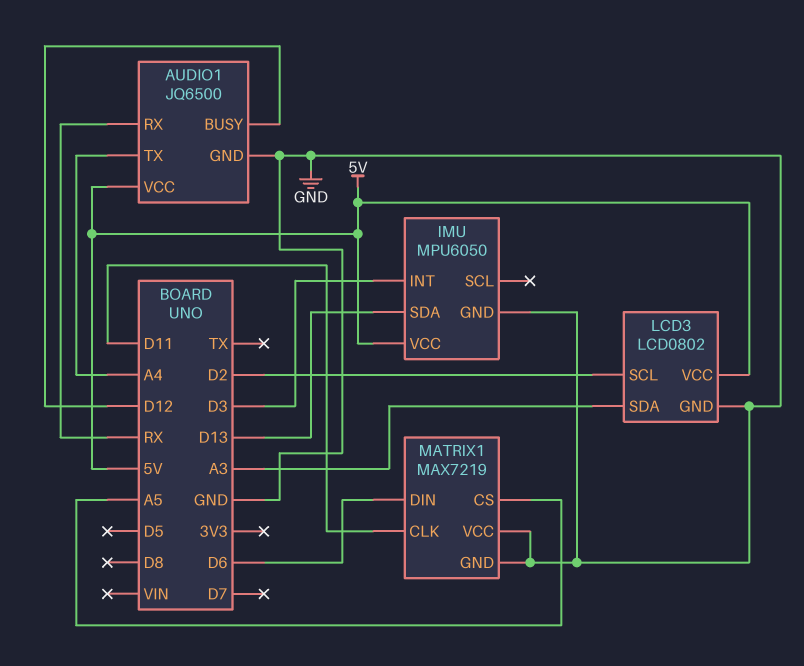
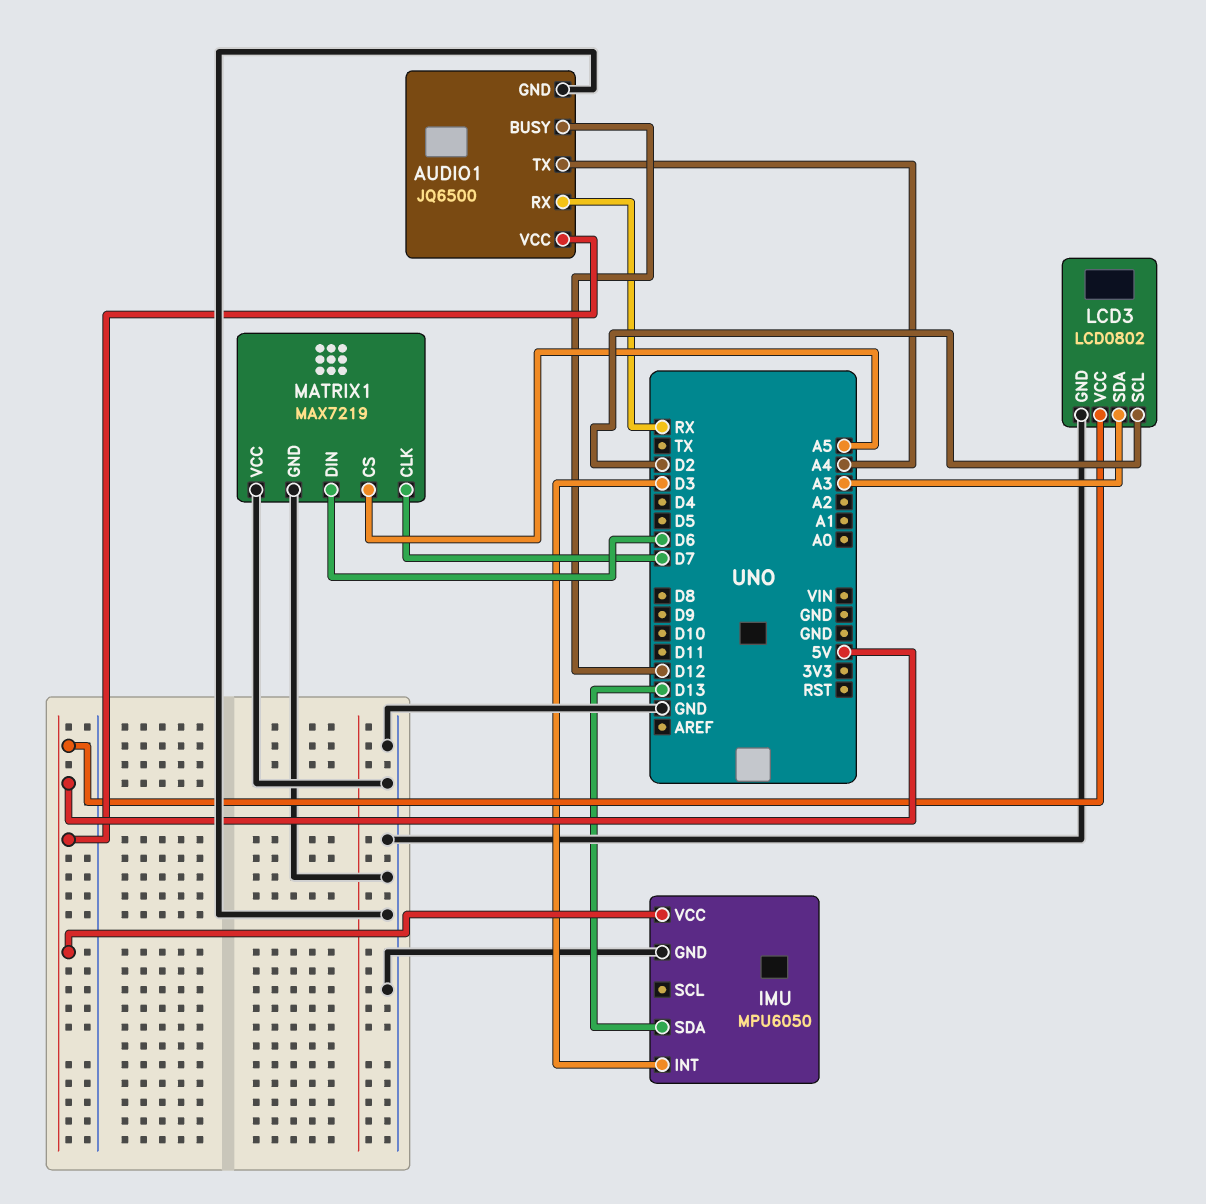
MATRIX1 pin CLK: D11 -> D7

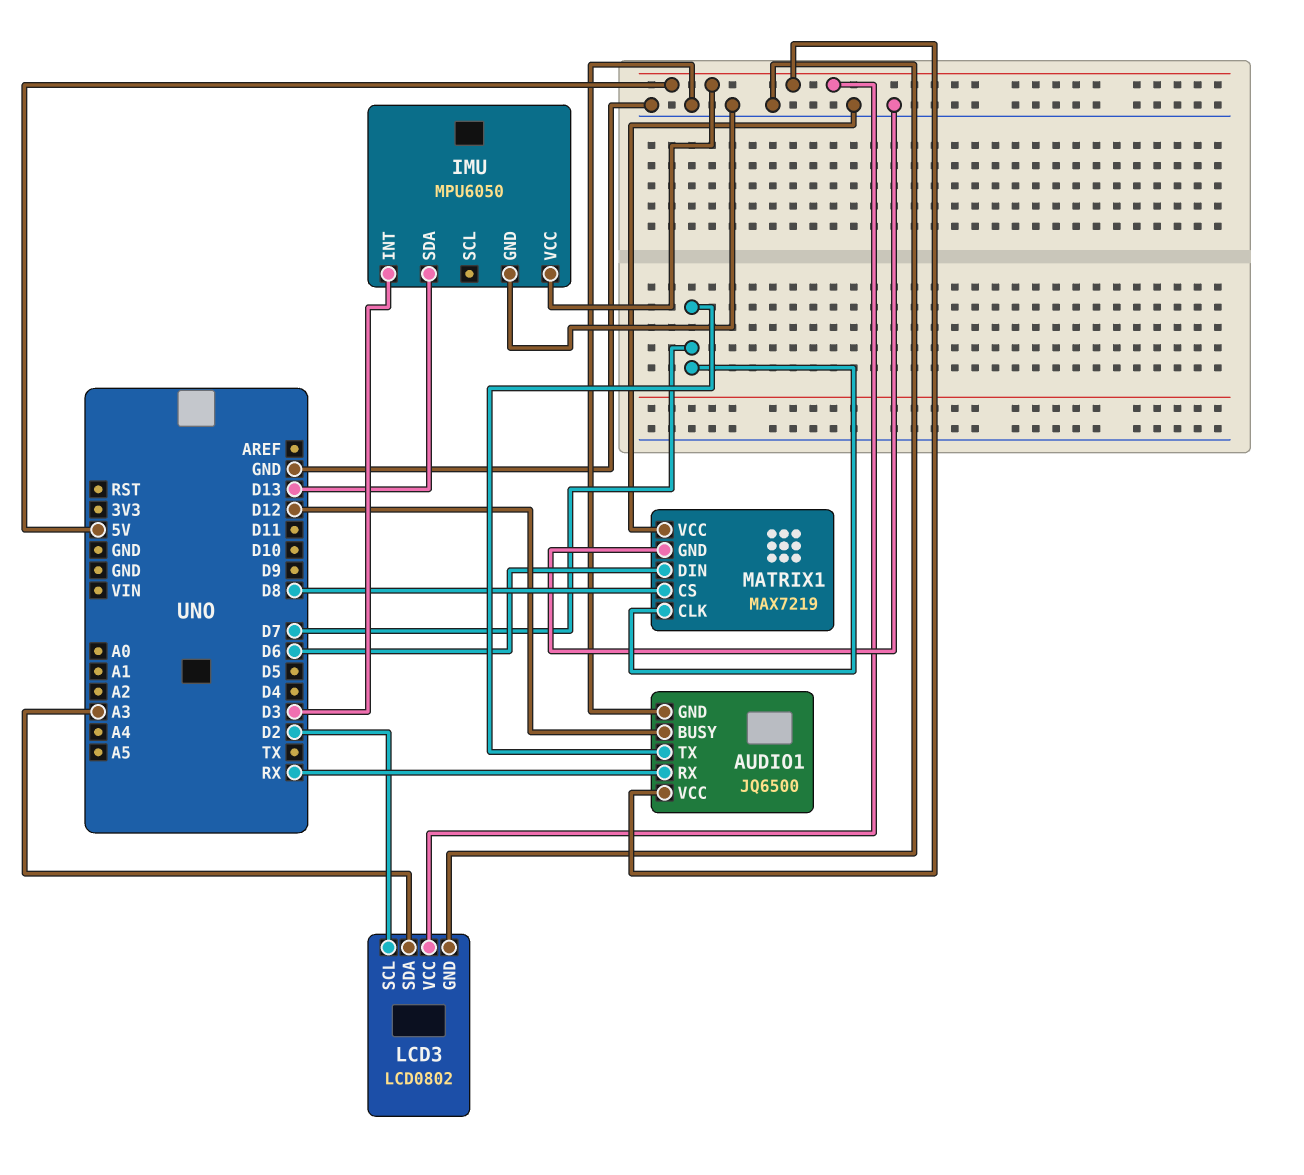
AUDIO1 pin TX: A4 -> D7
MATRIX1 pin CS: A5 -> D8

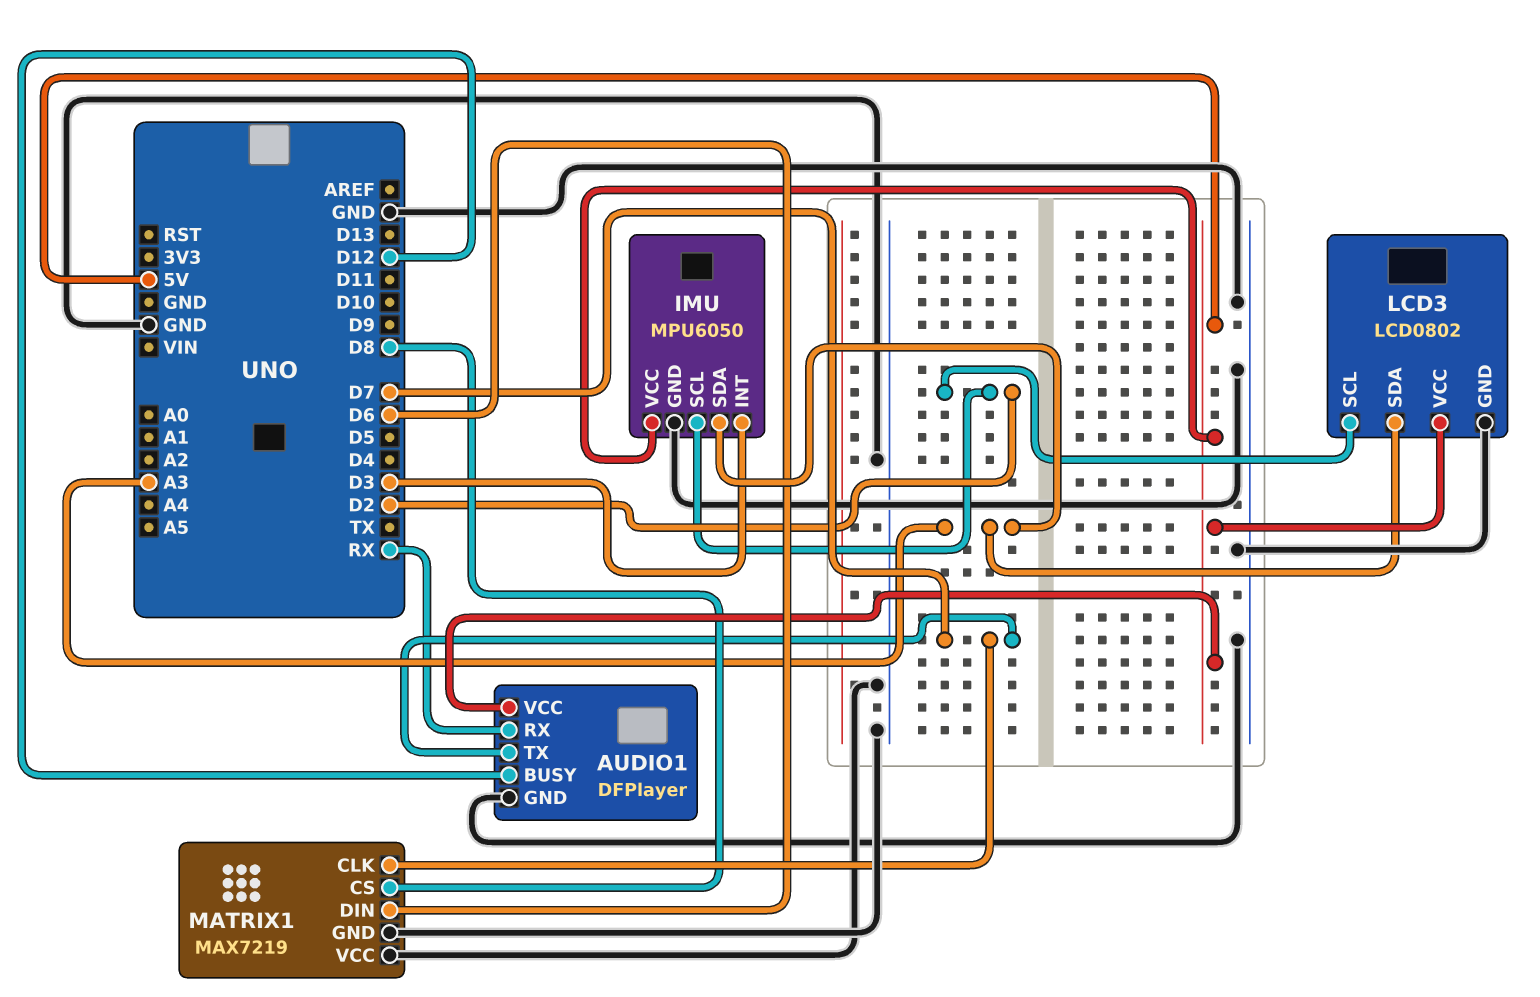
AUDIO1: JQ6500 -> DFPlayer
IMU pin SCL: none -> D2
IMU pin SDA: D13 -> A3

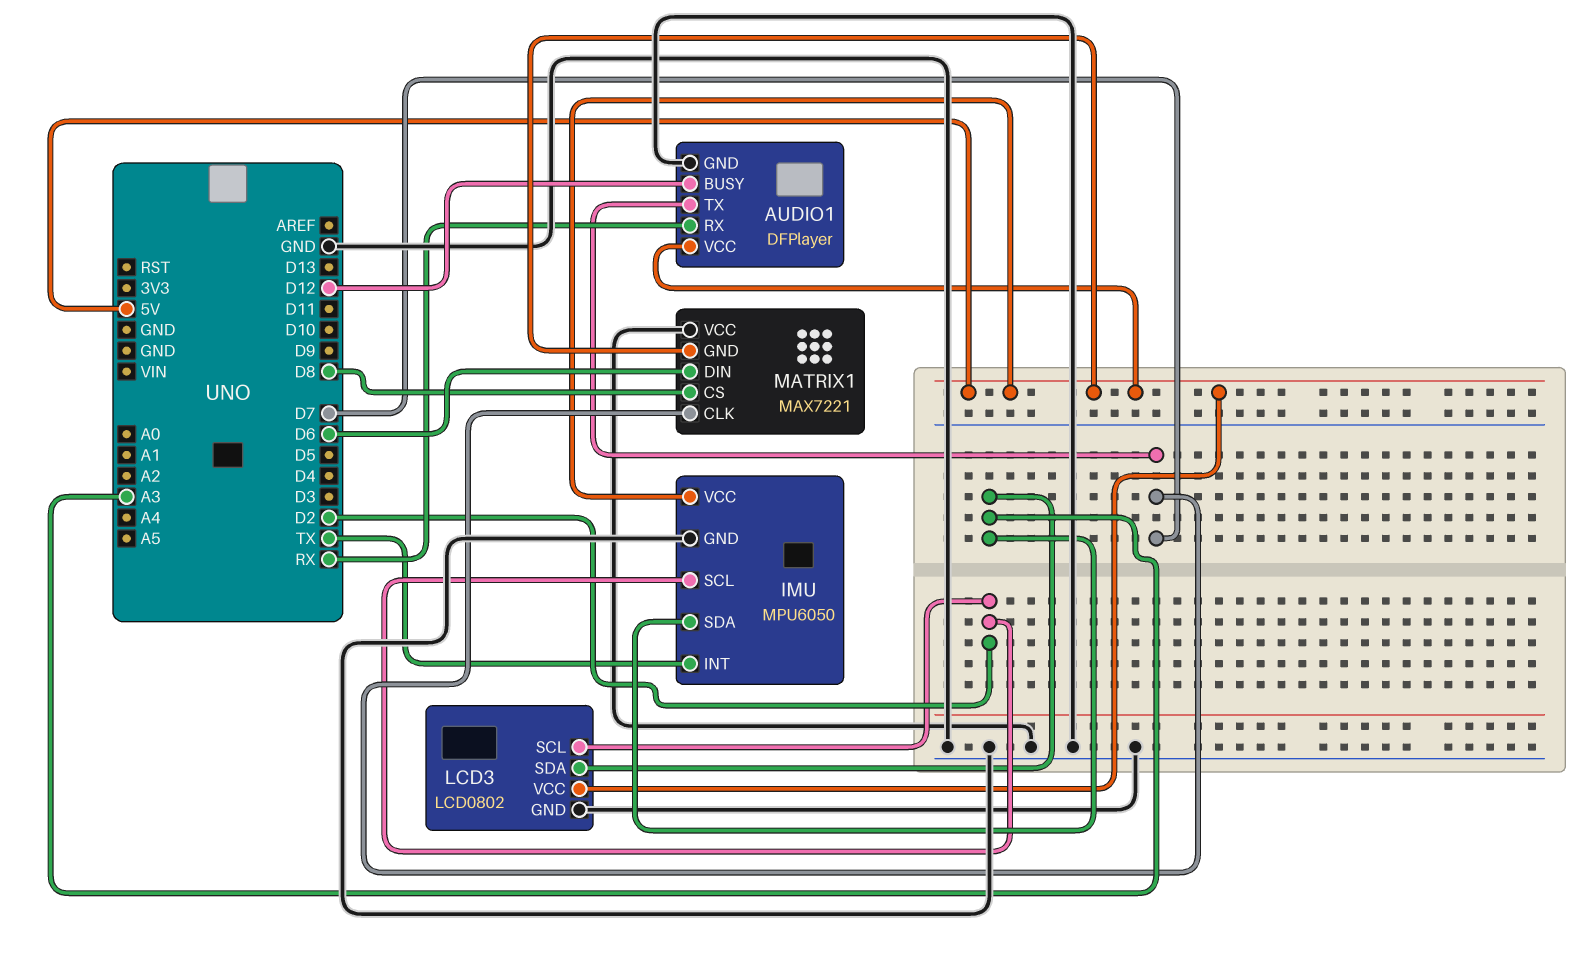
IMU pin INT: D3 -> TX
MATRIX1: MAX7219 -> MAX7221
MATRIX1 pin GND: GND -> 5V

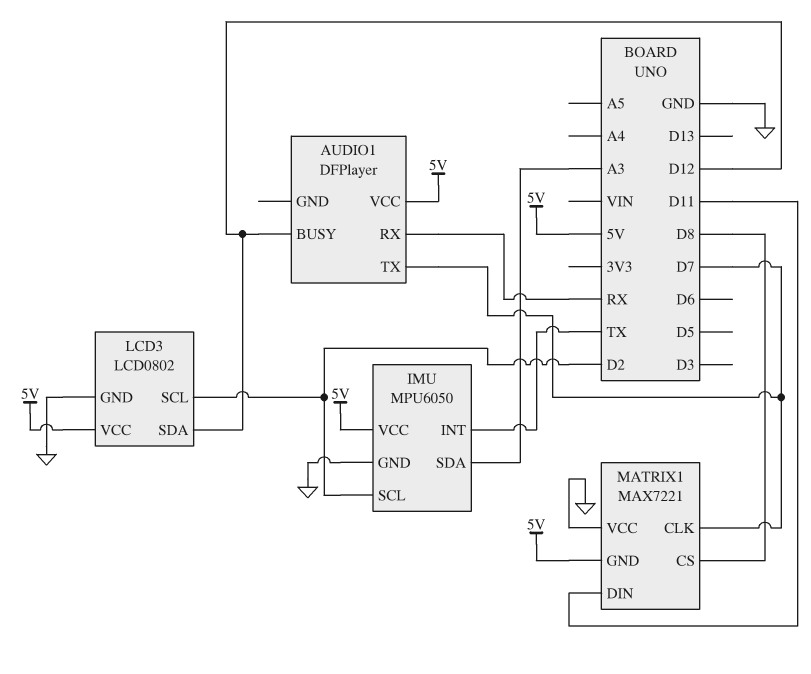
AUDIO1 pin GND: GND -> none
LCD3 pin SDA: A3 -> D12
MATRIX1 pin DIN: D6 -> D11

